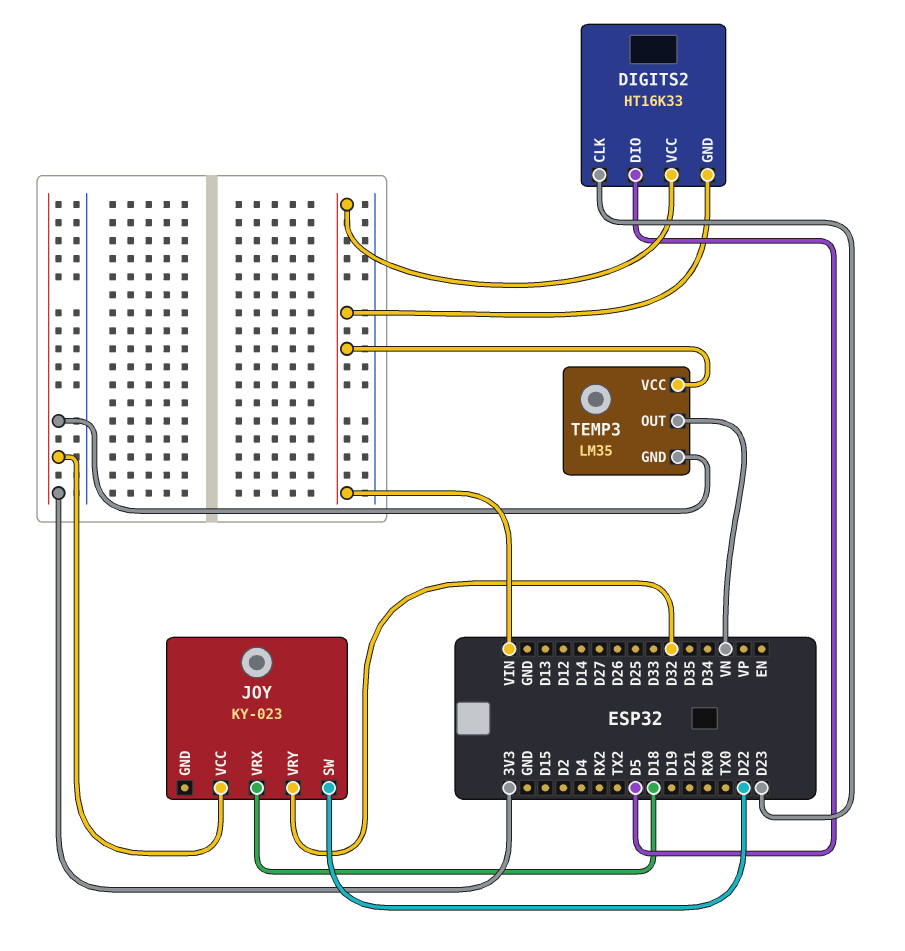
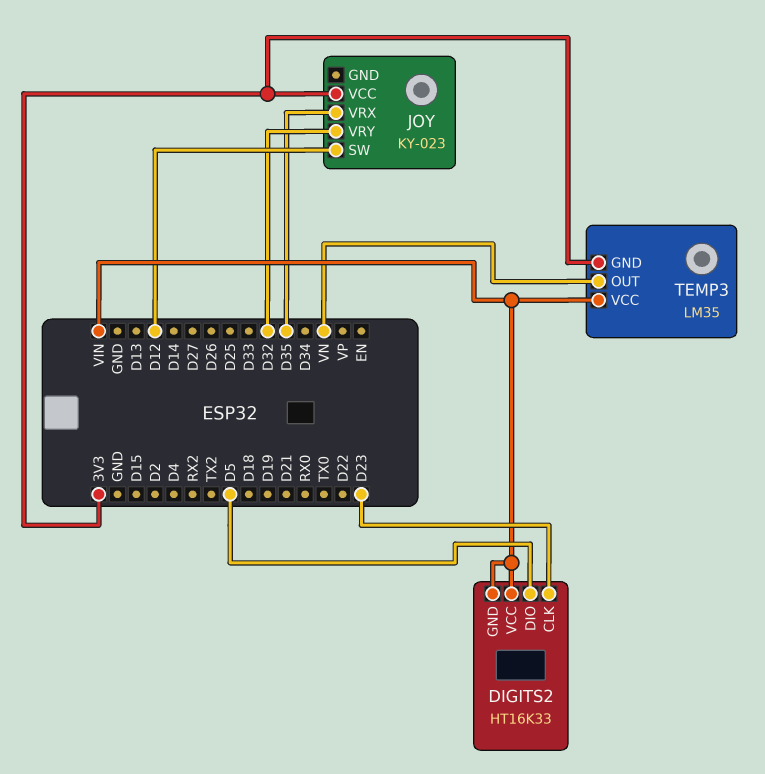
JOY pin SW: D22 -> D12
JOY pin VRX: D18 -> D35

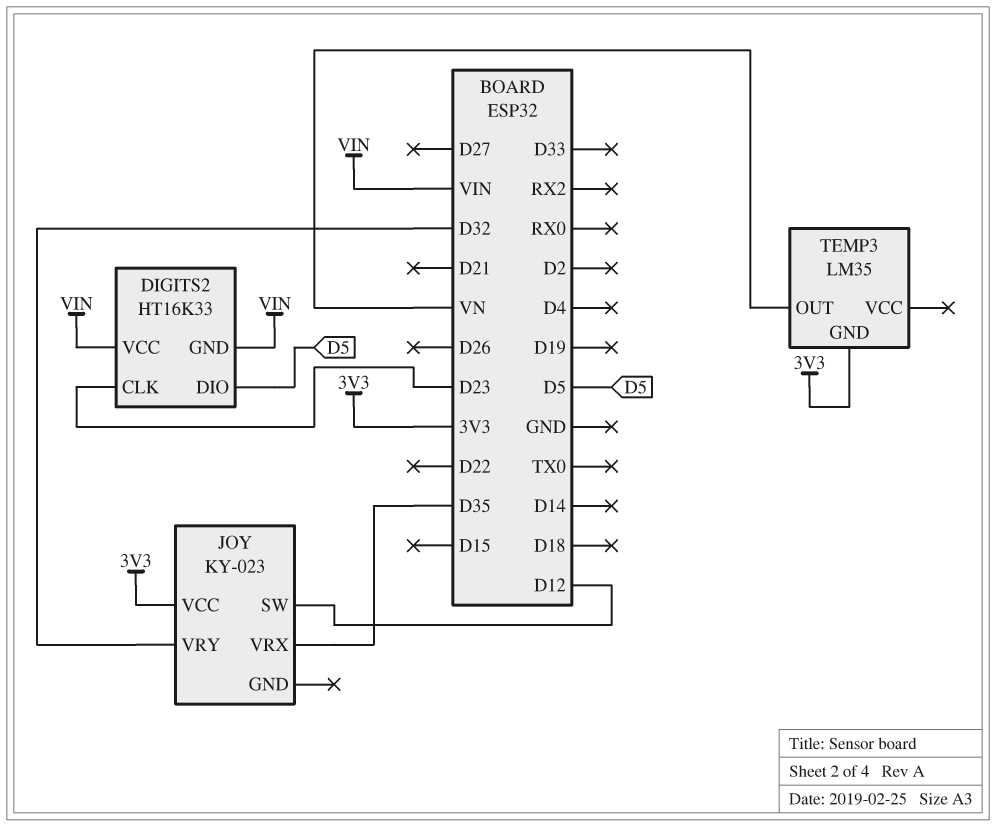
TEMP3 pin VCC: VIN -> none

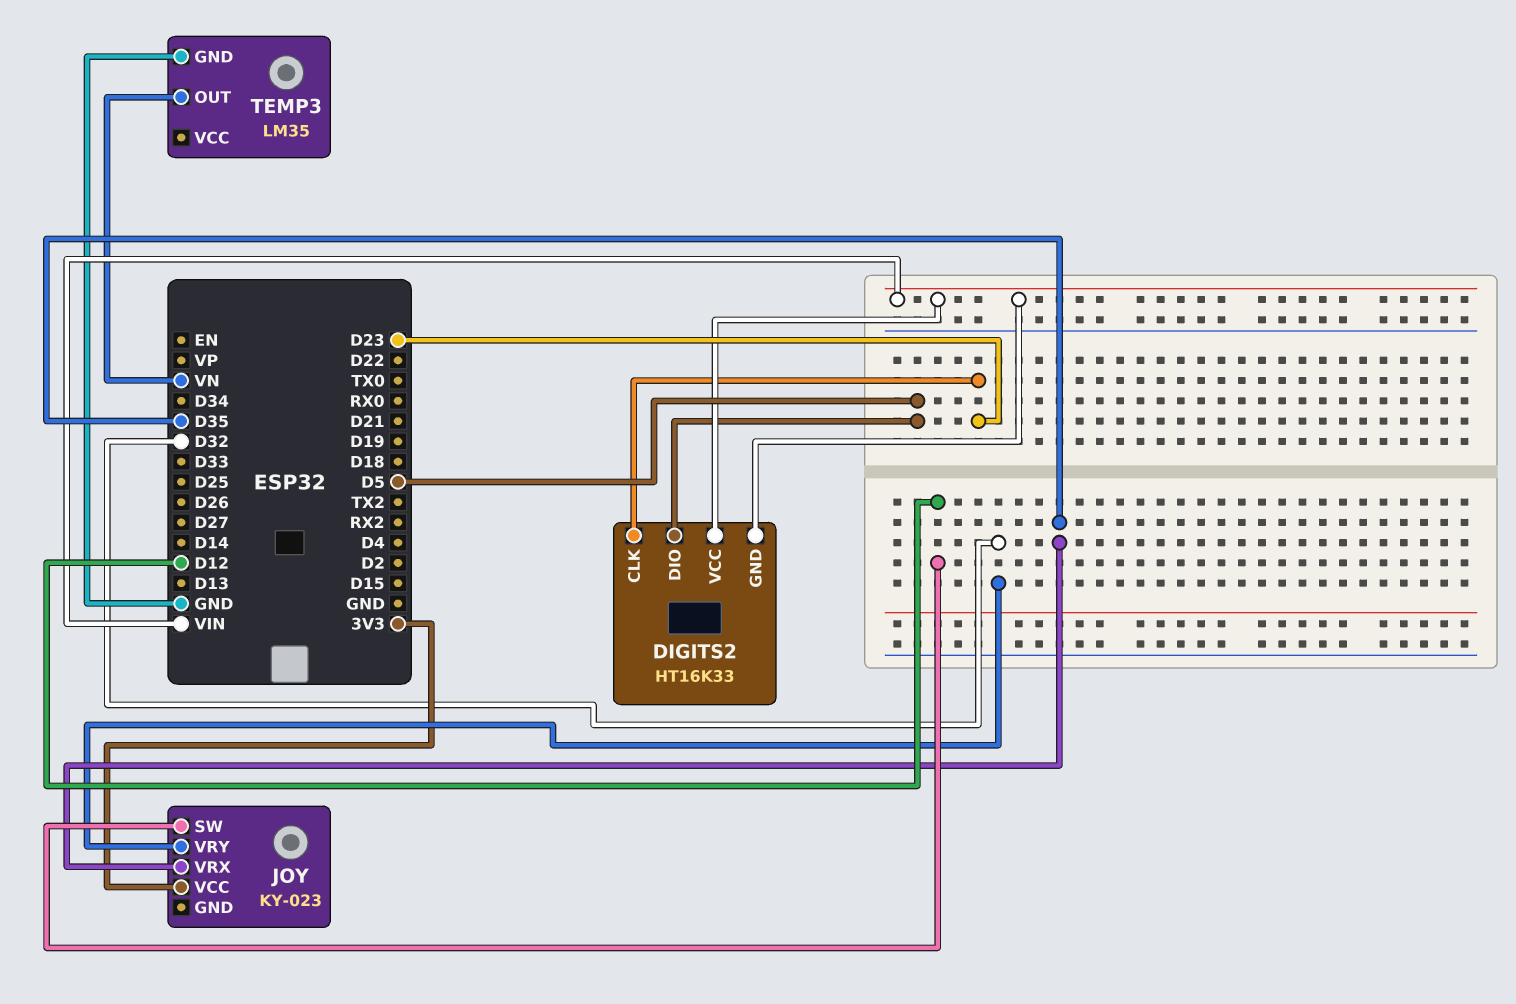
TEMP3 pin GND: 3V3 -> GND

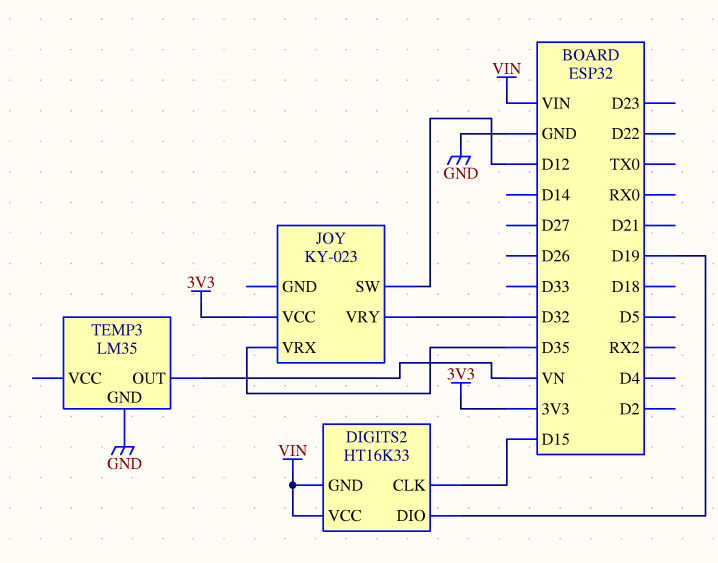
DIGITS2 pin CLK: D23 -> D15
DIGITS2 pin DIO: D5 -> D19

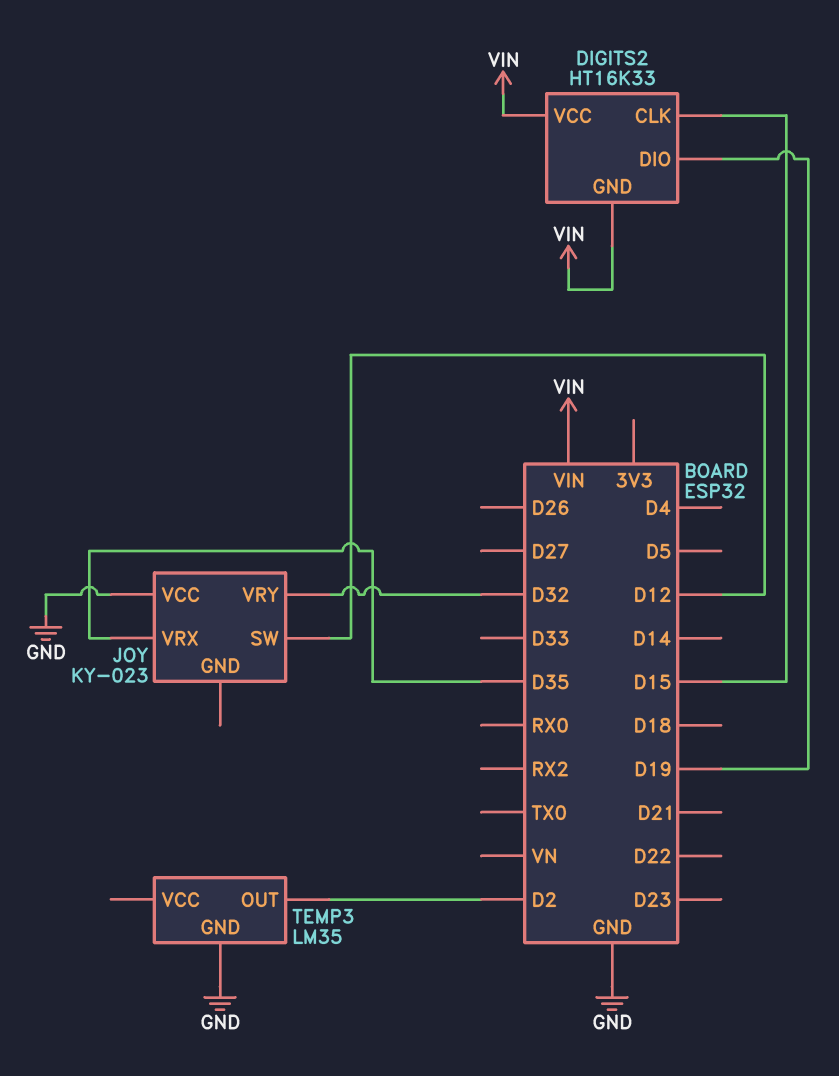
JOY pin VCC: 3V3 -> GND
TEMP3 pin OUT: VN -> D2

